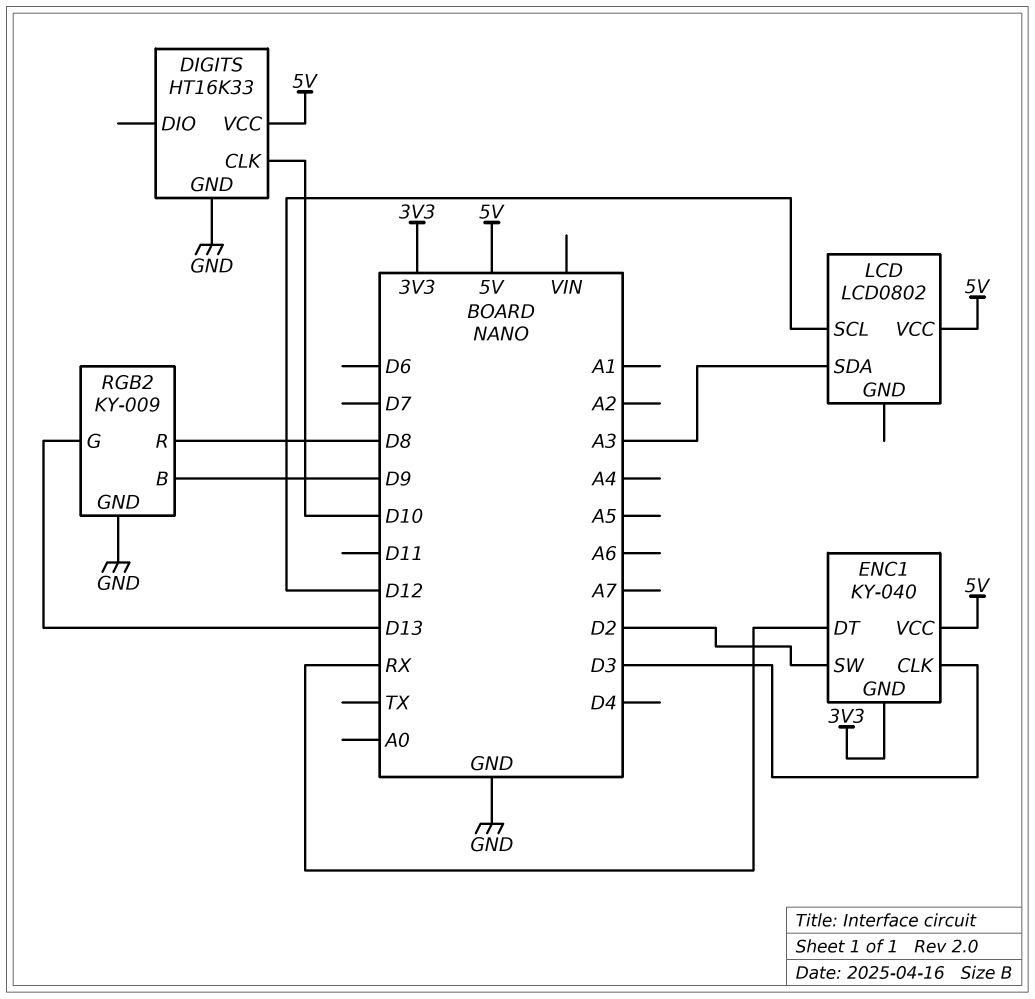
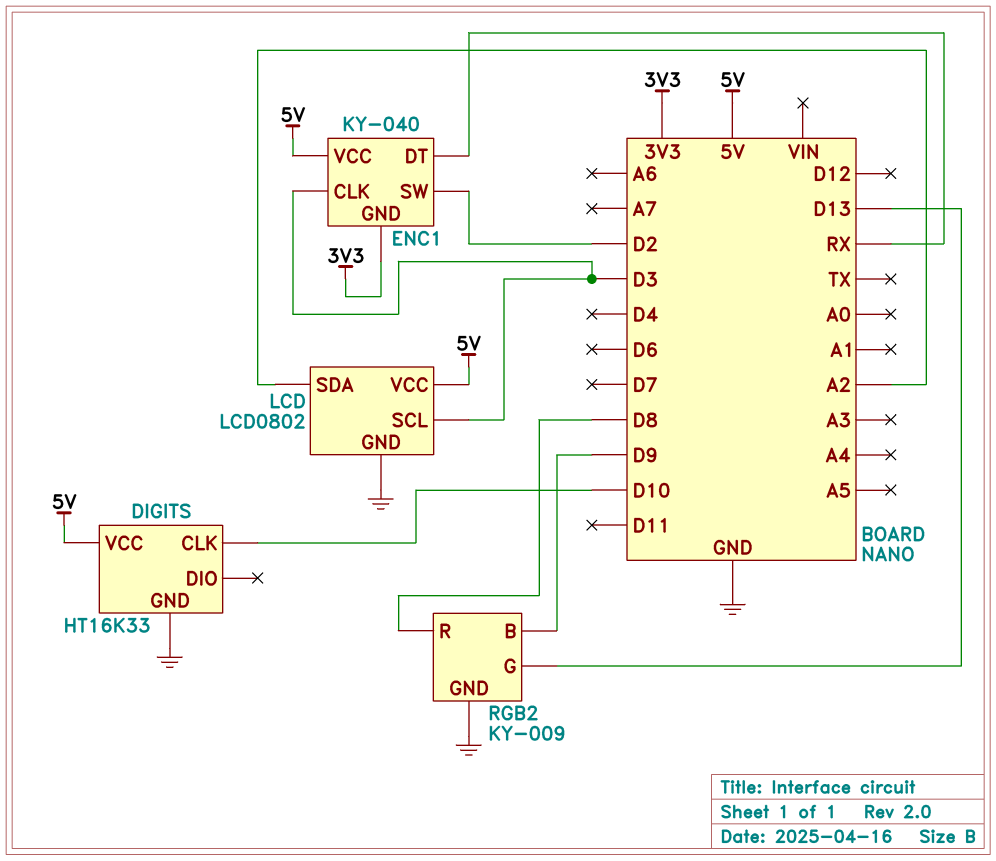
LCD pin GND: none -> GND
LCD pin SCL: D12 -> D3
LCD pin SDA: A3 -> A2

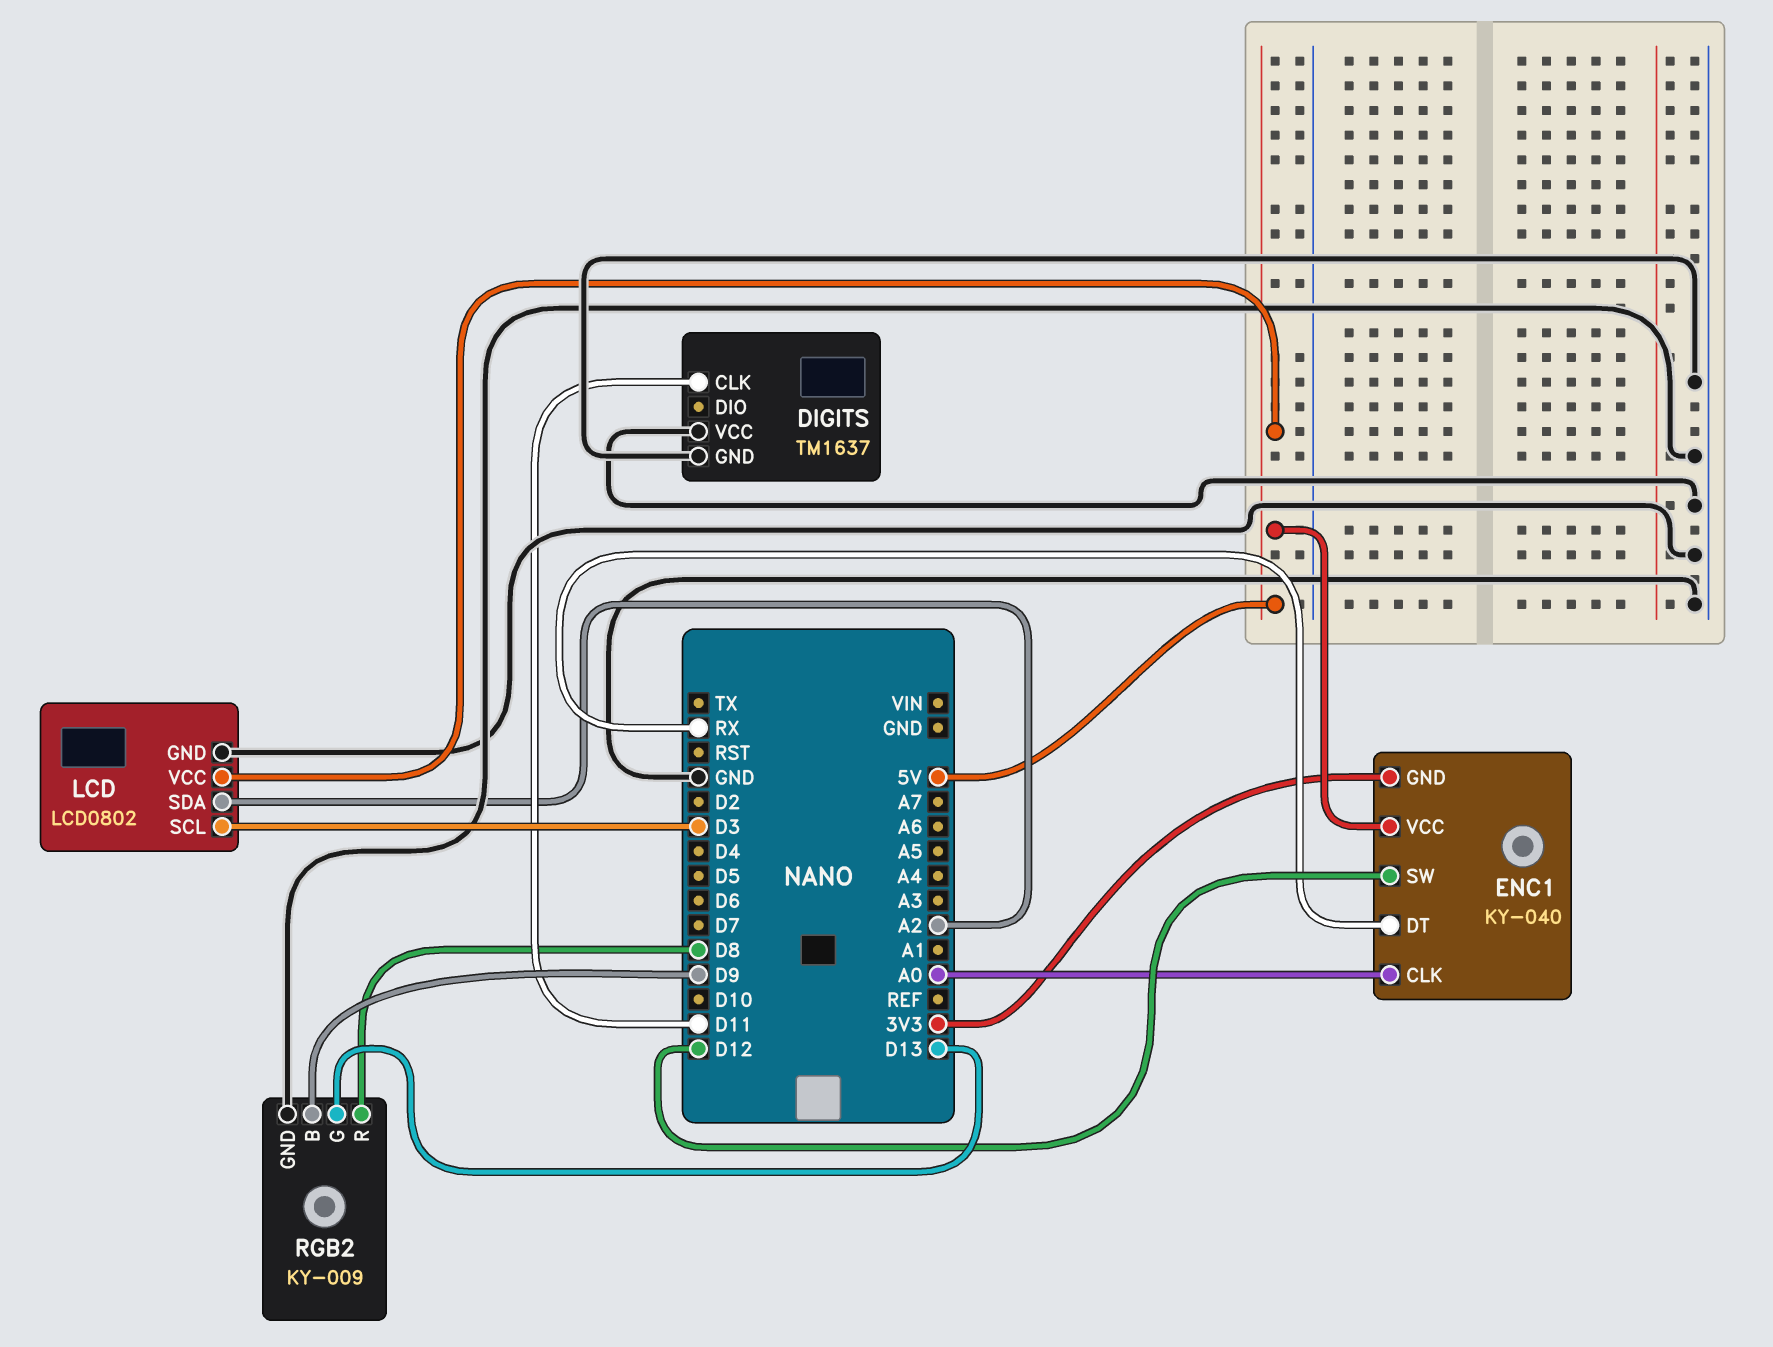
DIGITS: HT16K33 -> TM1637
DIGITS pin CLK: D10 -> D11
DIGITS pin VCC: 5V -> GND
ENC1 pin CLK: D3 -> A0
ENC1 pin SW: D2 -> D12

